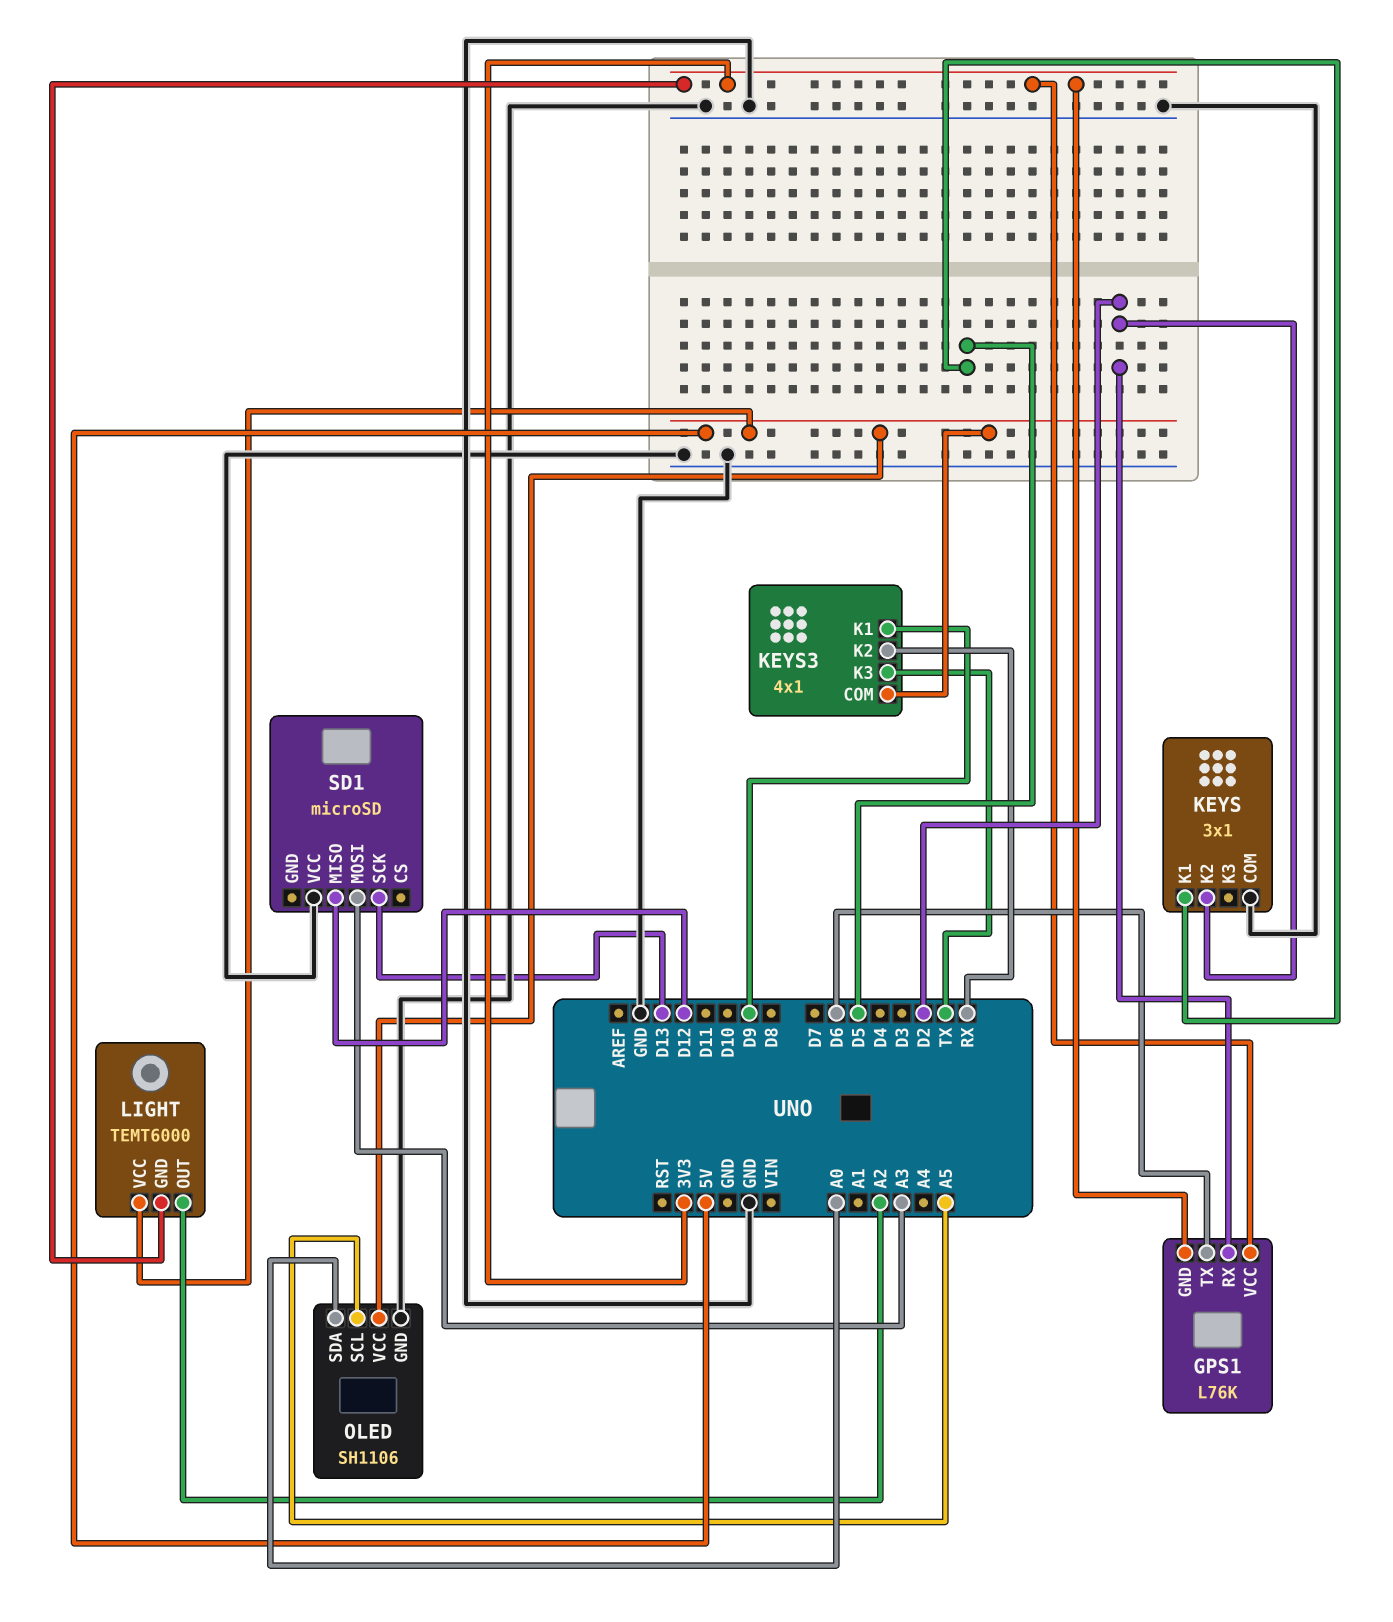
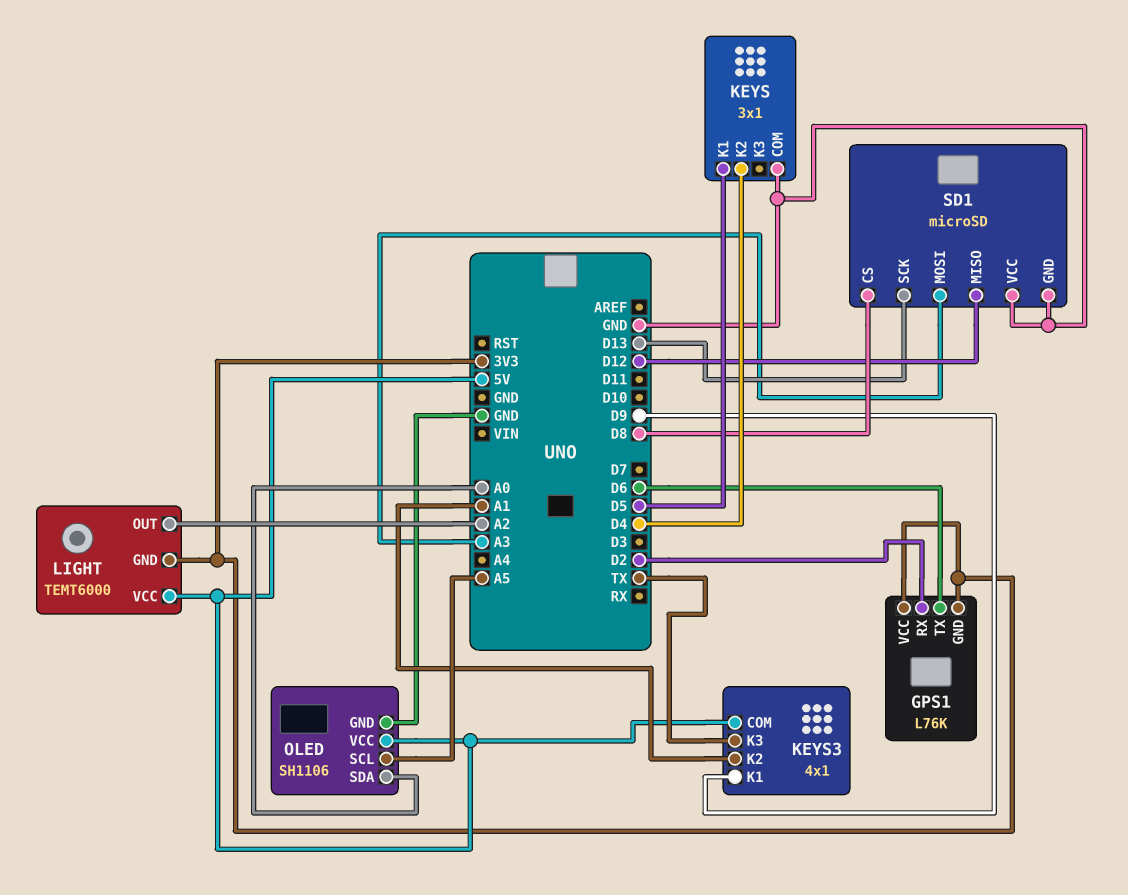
KEYS pin K2: D2 -> D4
KEYS3 pin K2: RX -> A1
SD1 pin CS: none -> D8
SD1 pin GND: none -> GND

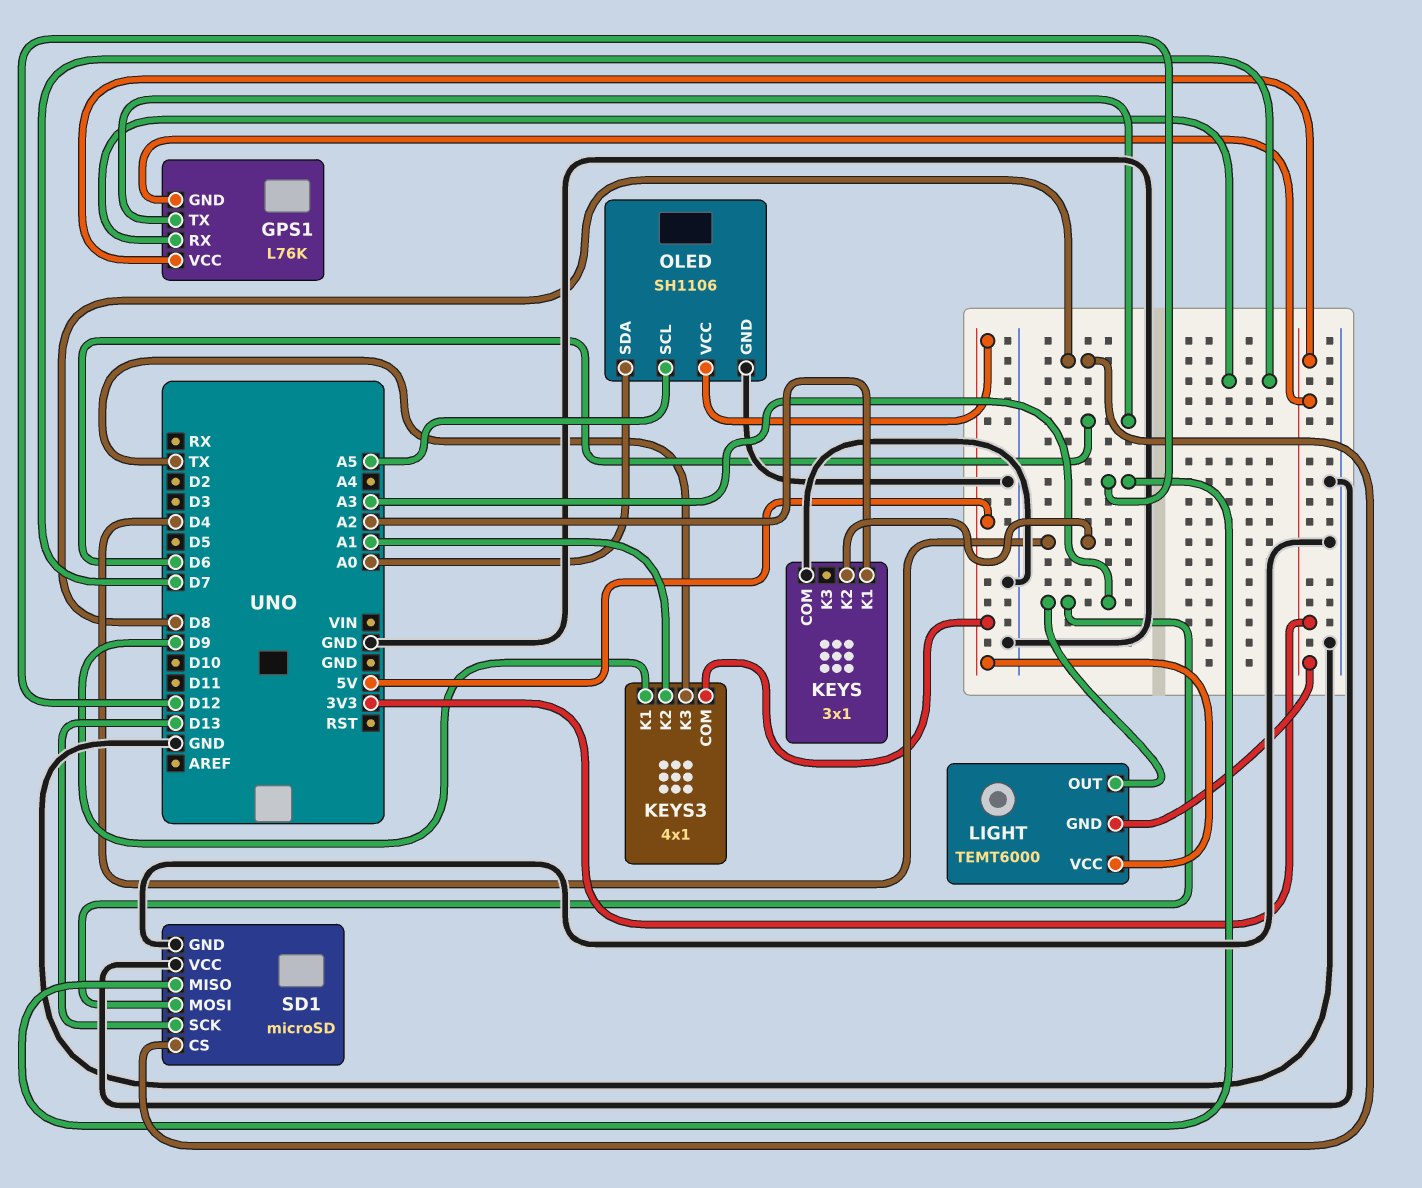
GPS1 pin RX: D2 -> D7
KEYS pin K1: D5 -> A2
LIGHT pin OUT: A2 -> A3

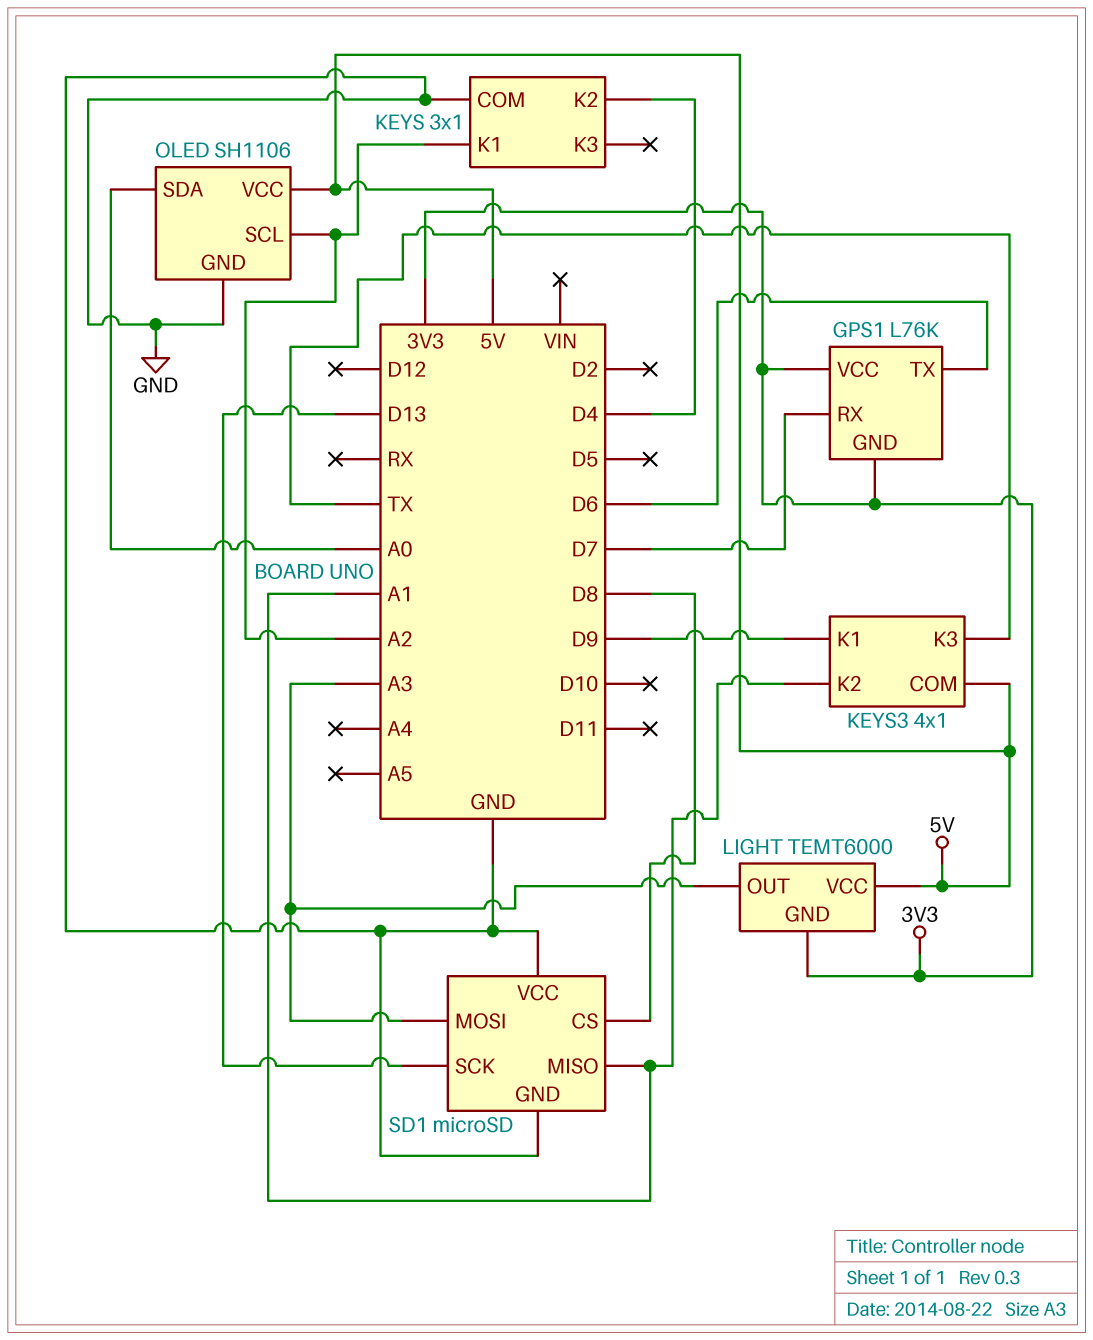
OLED pin SCL: A5 -> A2
SD1 pin MISO: D12 -> A1

